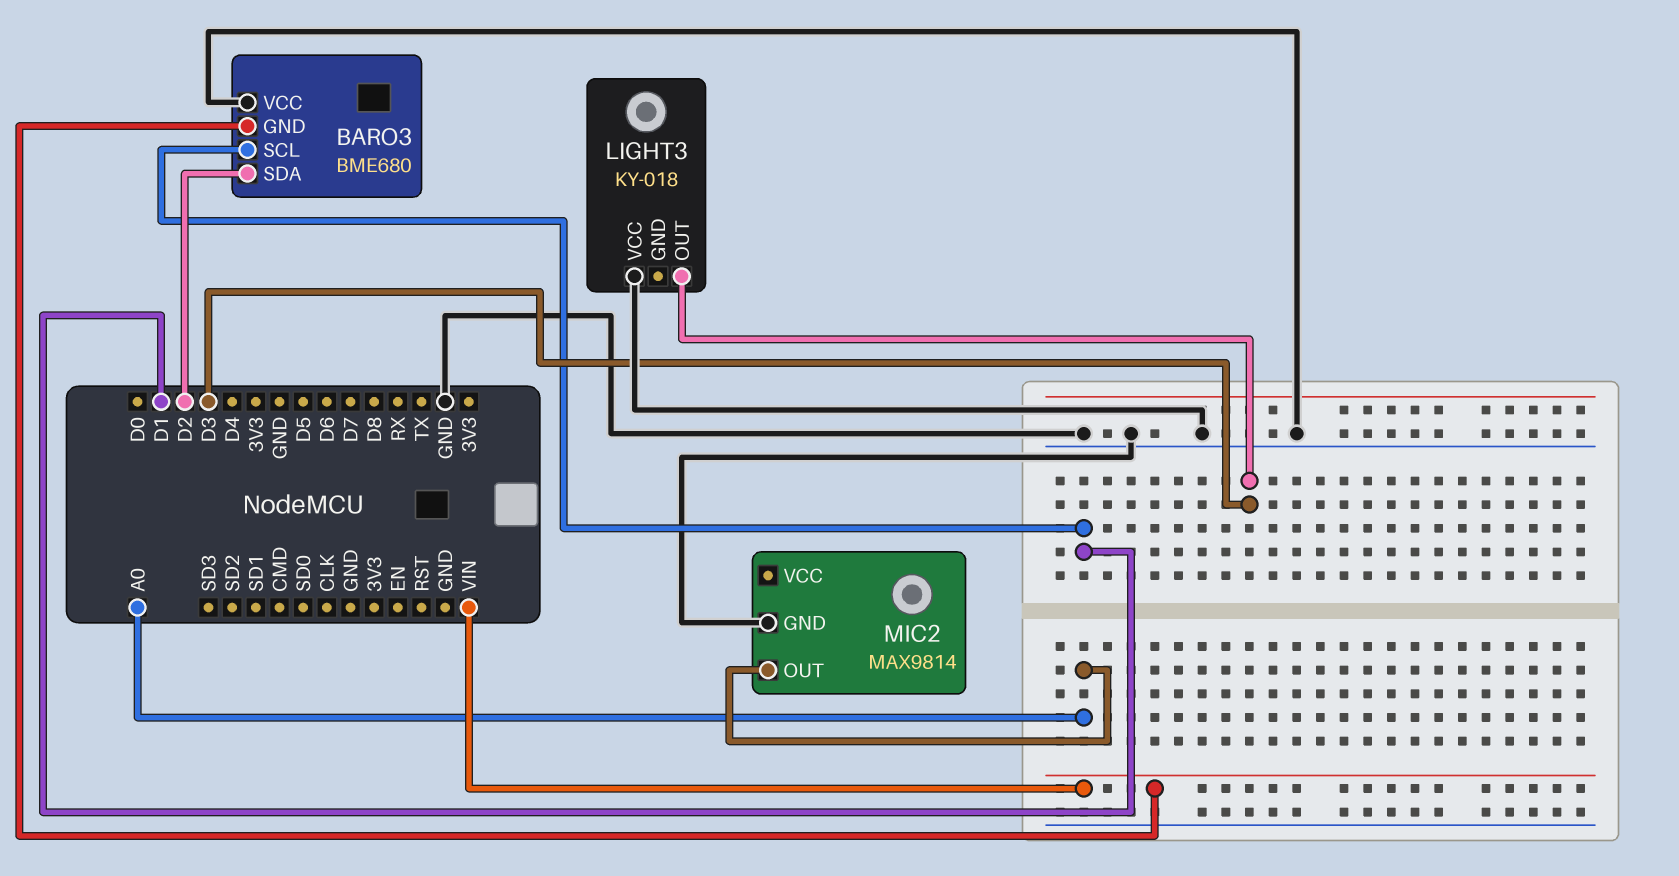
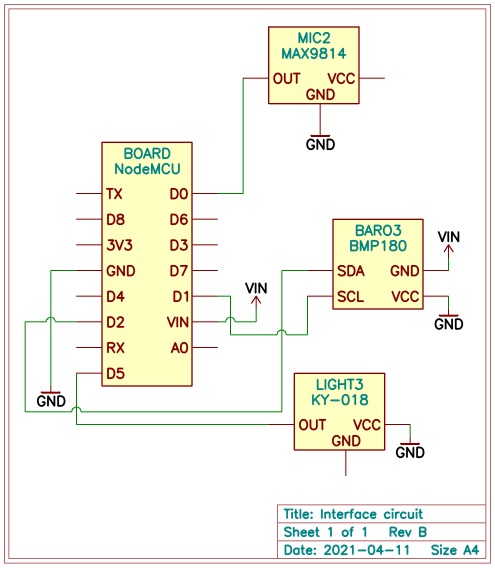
BARO3: BME680 -> BMP180
LIGHT3 pin OUT: D3 -> D5
MIC2 pin OUT: A0 -> D0

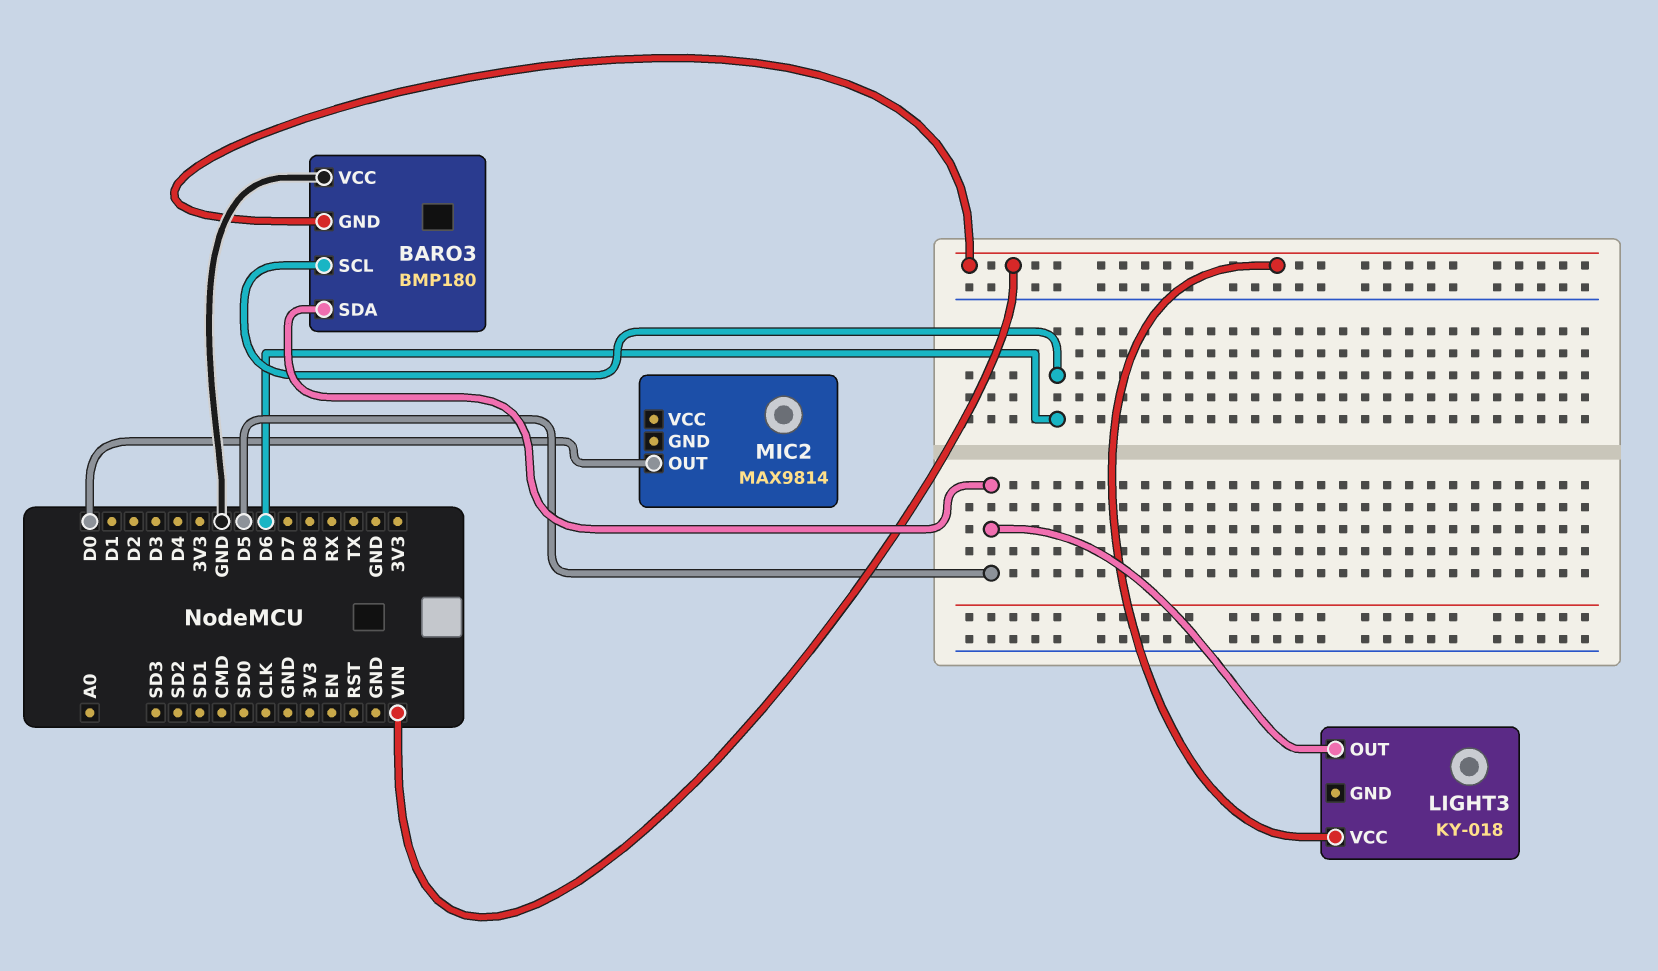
BARO3 pin SCL: D1 -> D6
BARO3 pin SDA: D2 -> D5
LIGHT3 pin VCC: GND -> VIN
MIC2 pin GND: GND -> none

